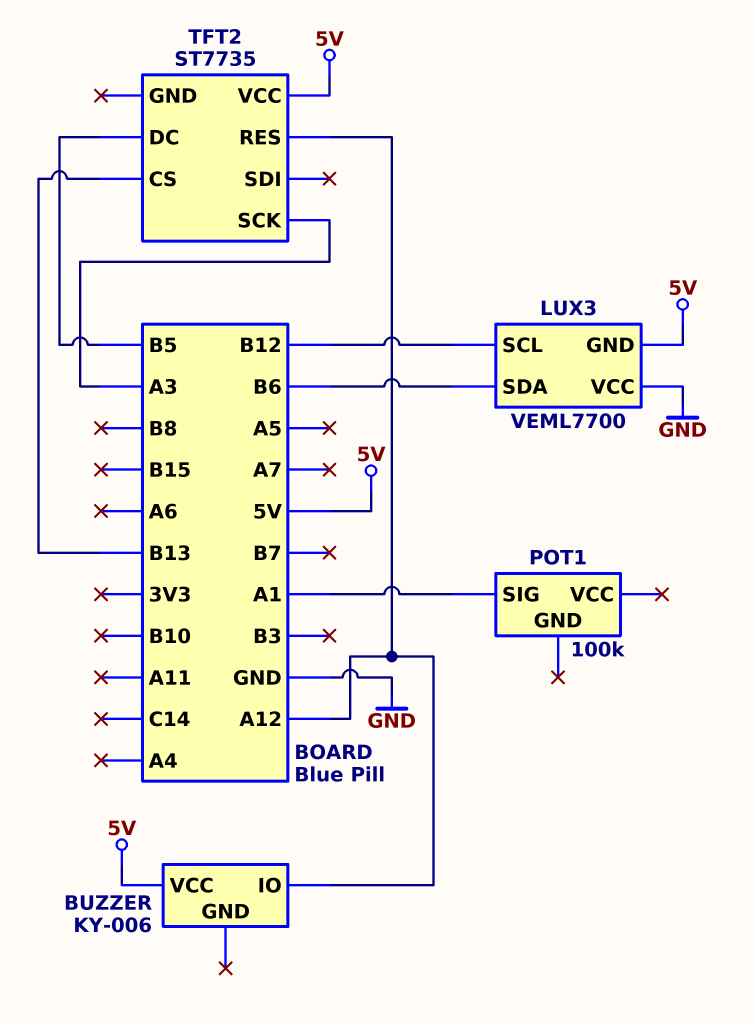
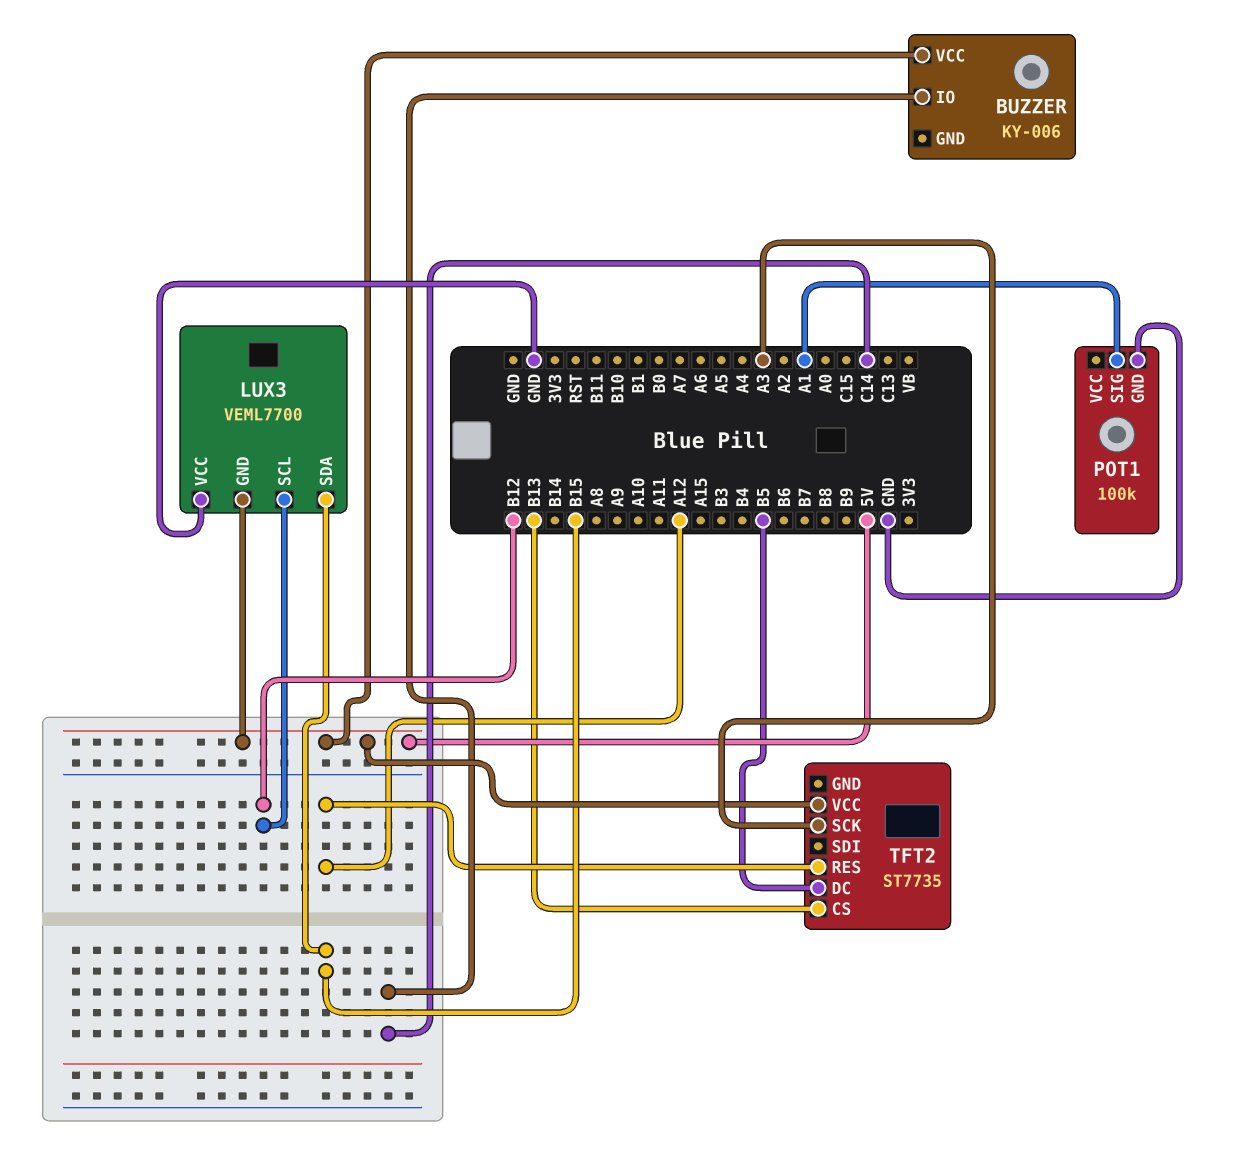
BUZZER pin IO: A12 -> C14
LUX3 pin SDA: B6 -> B15
POT1 pin GND: none -> GND

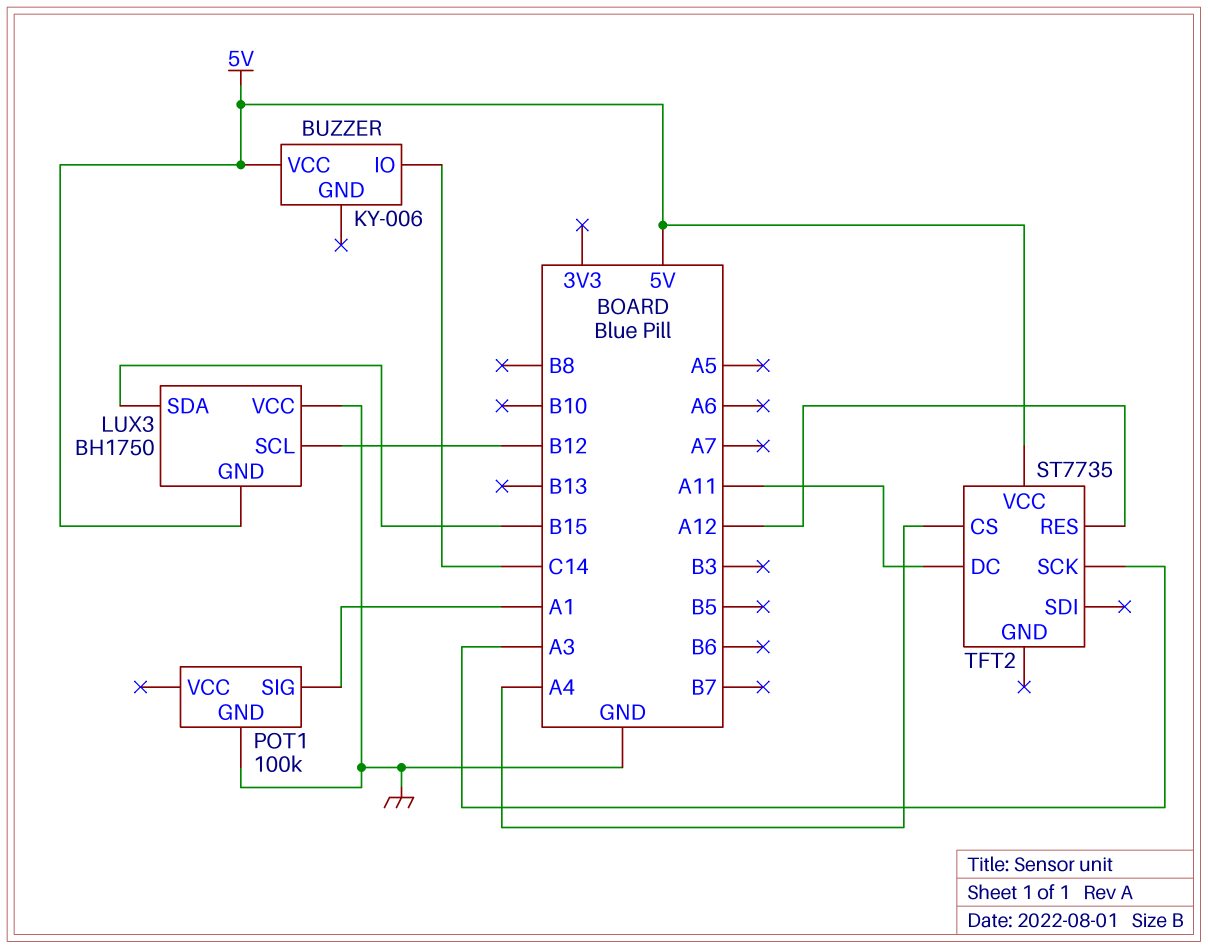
LUX3: VEML7700 -> BH1750
TFT2 pin CS: B13 -> A4
TFT2 pin DC: B5 -> A11

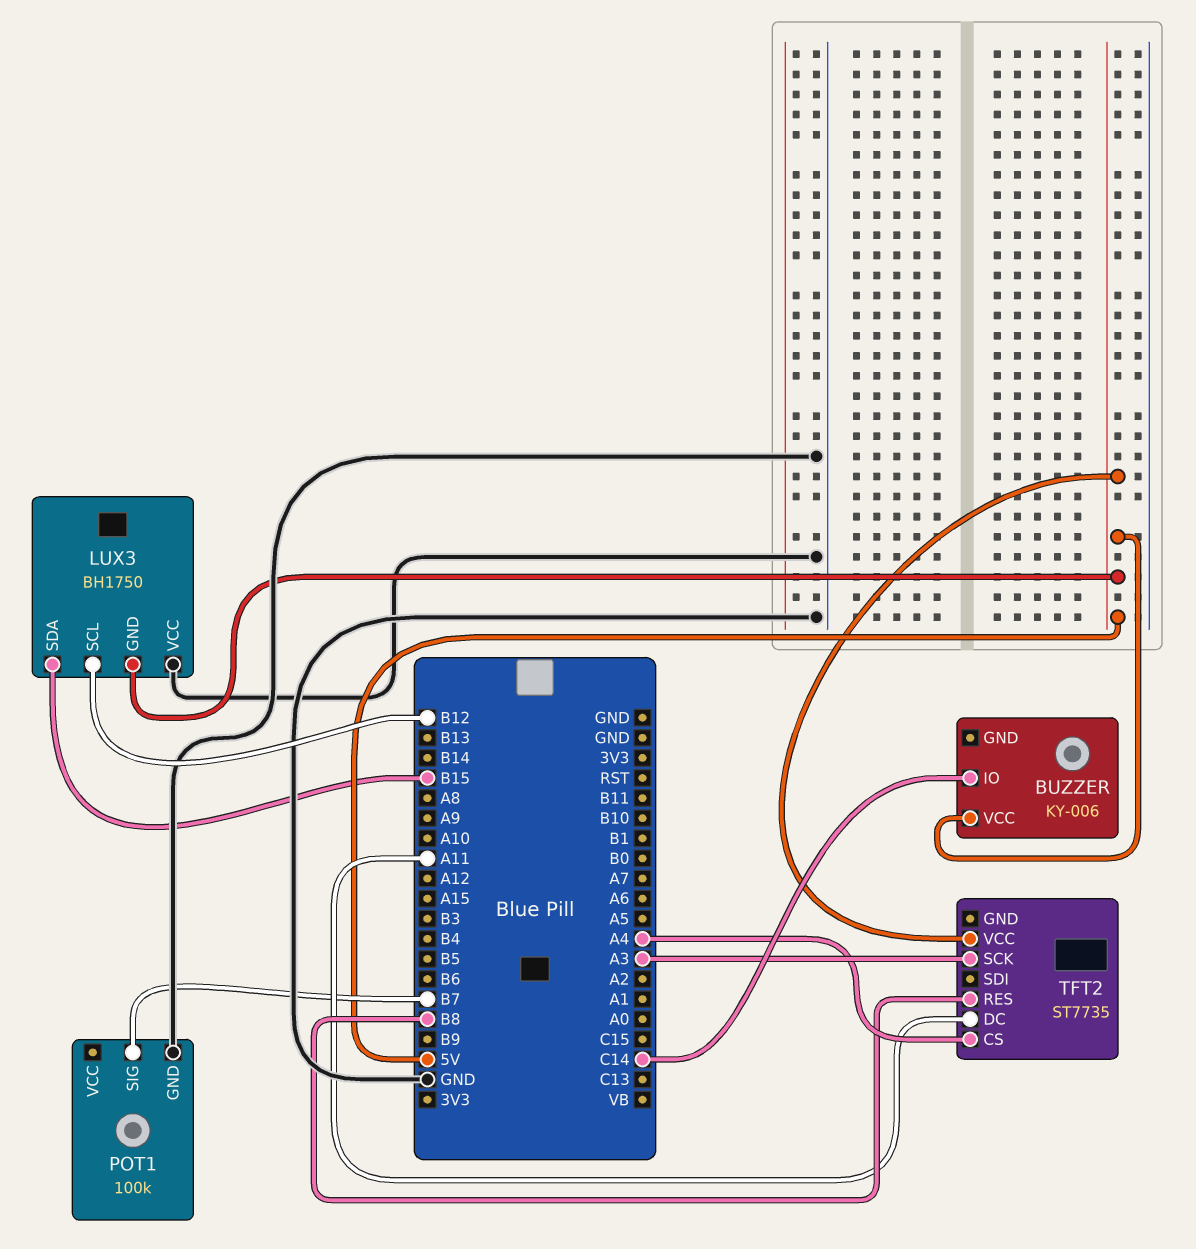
POT1 pin SIG: A1 -> B7
TFT2 pin RES: A12 -> B8

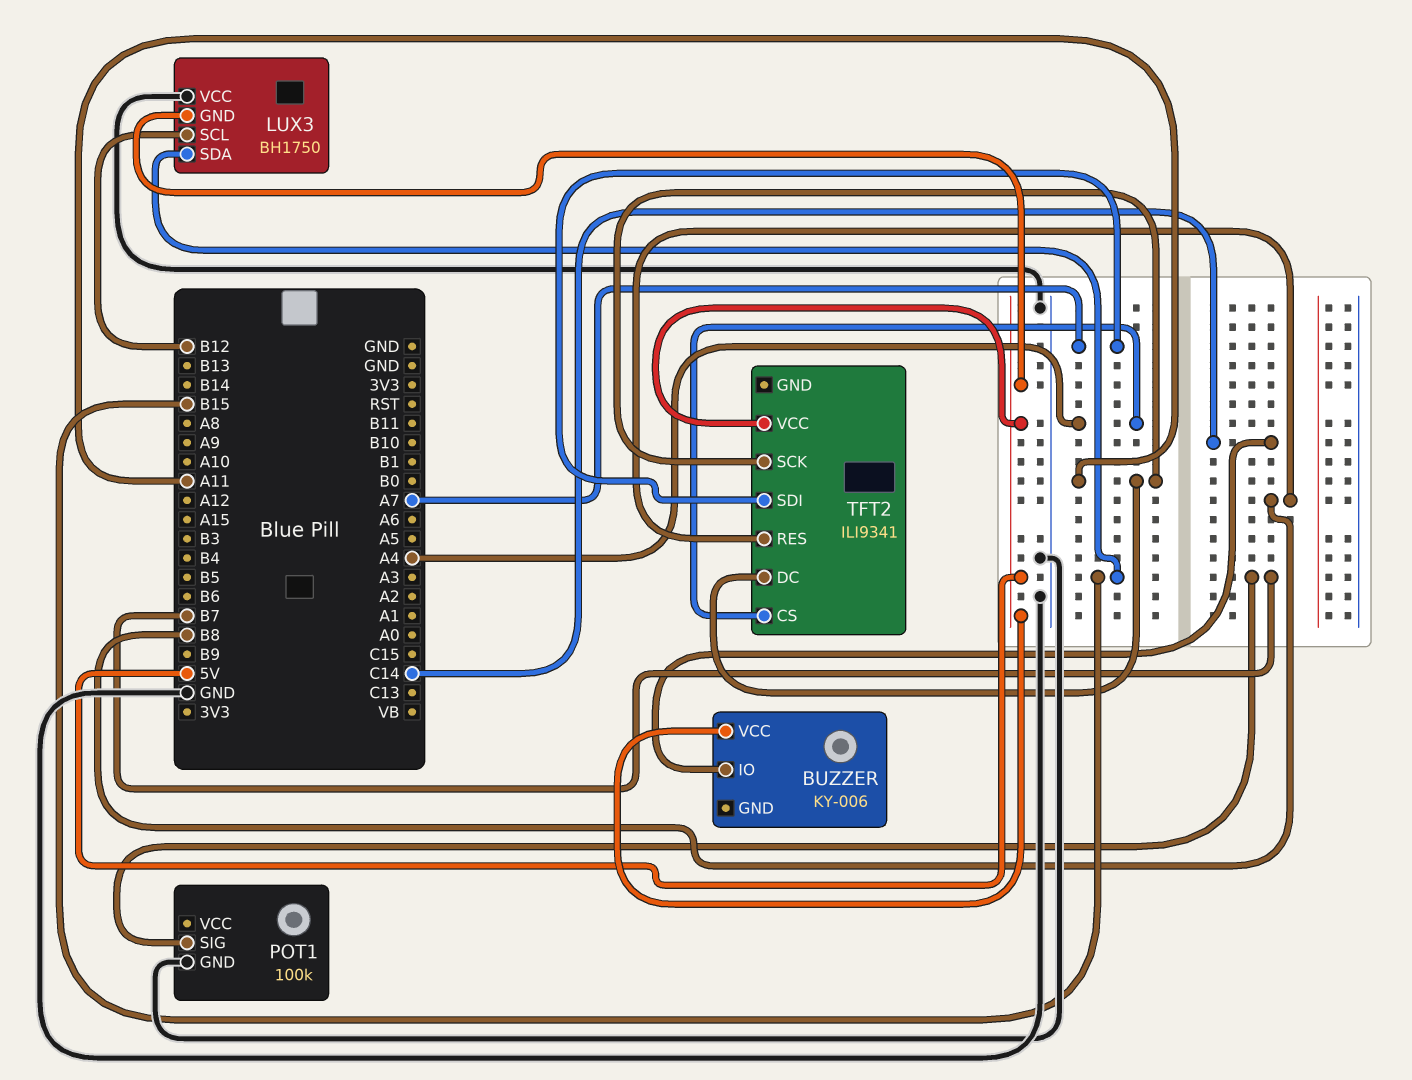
TFT2: ST7735 -> ILI9341
TFT2 pin SCK: A3 -> A11
TFT2 pin SDI: none -> A7

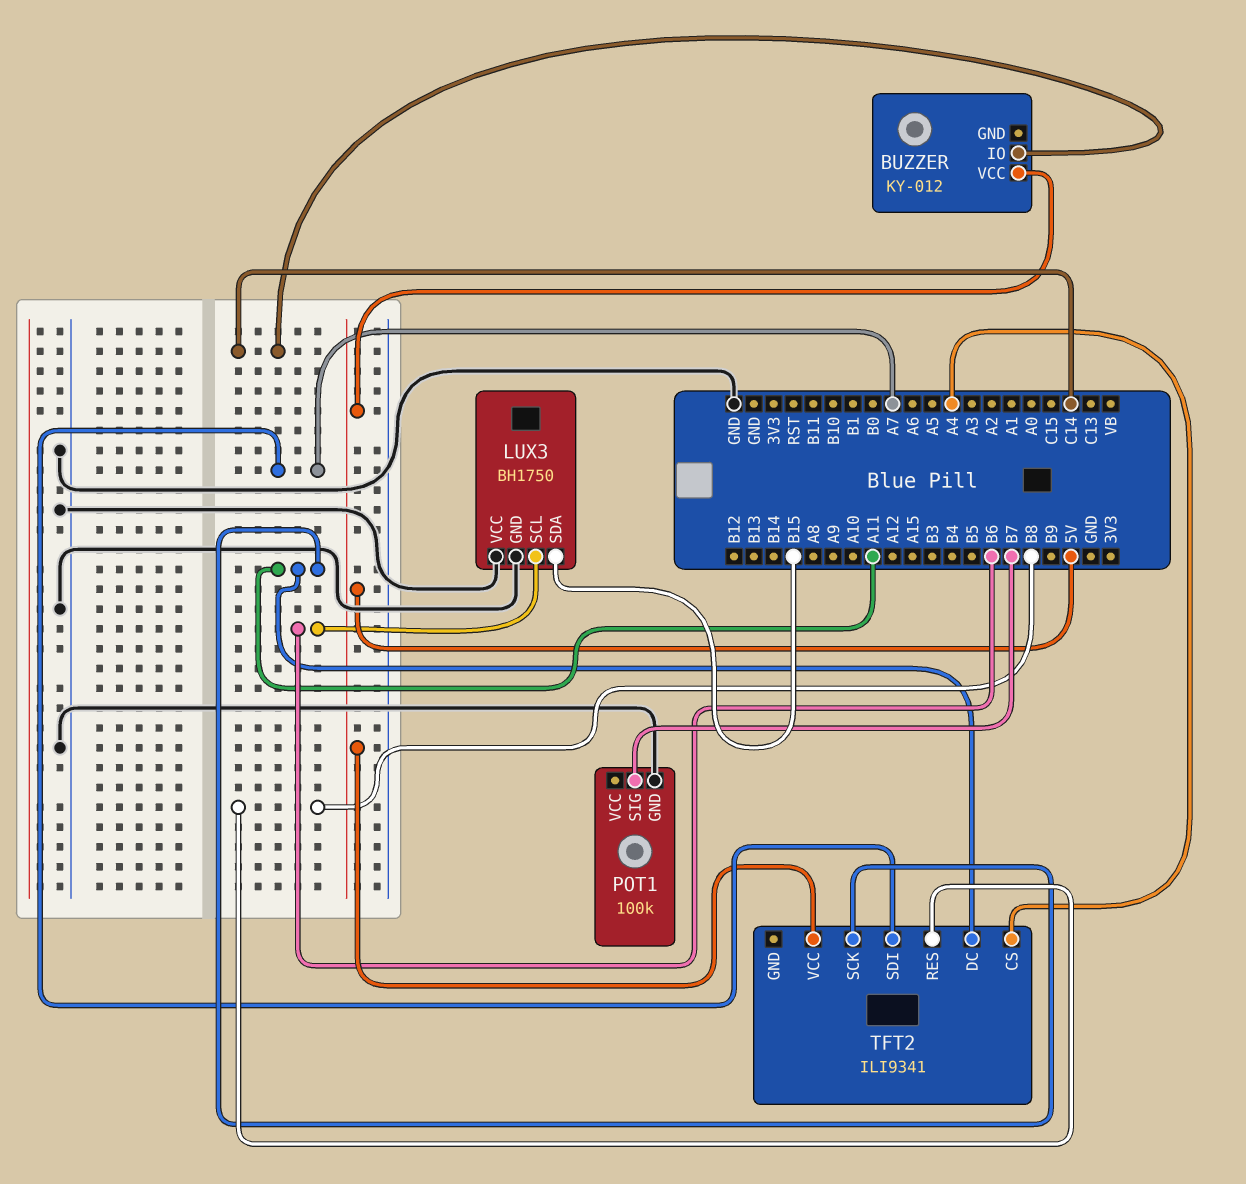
BUZZER: KY-006 -> KY-012
LUX3 pin GND: 5V -> GND
LUX3 pin SCL: B12 -> B6

